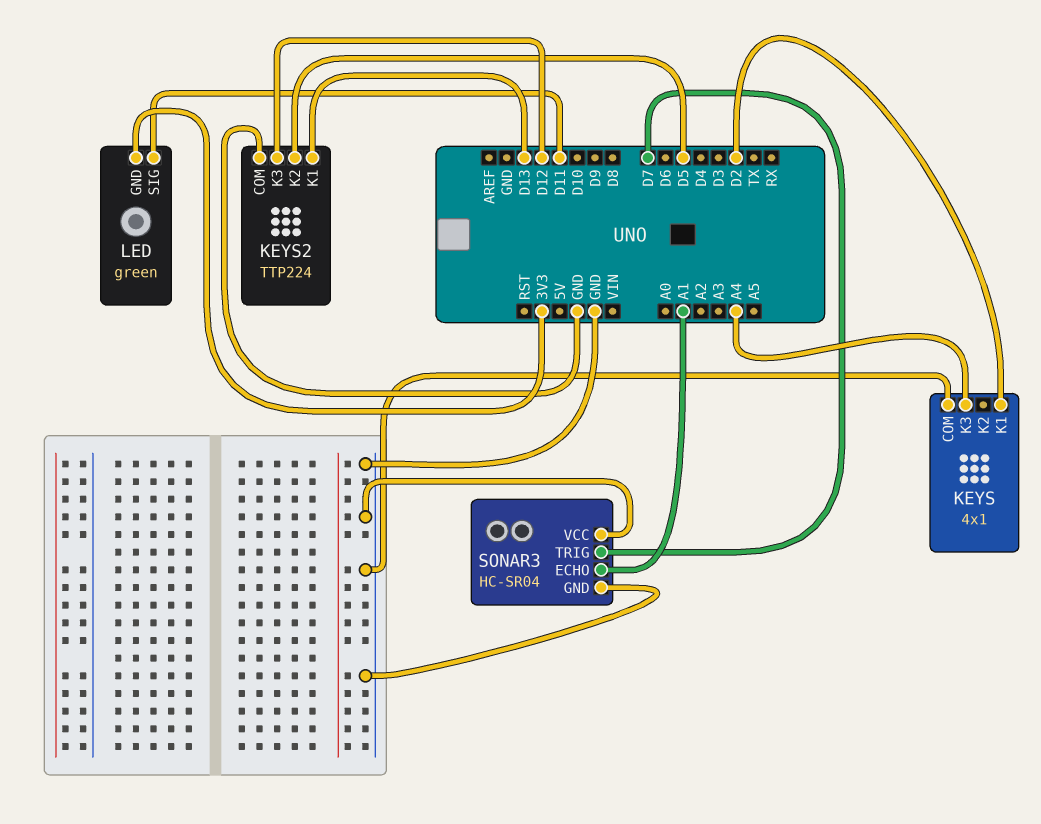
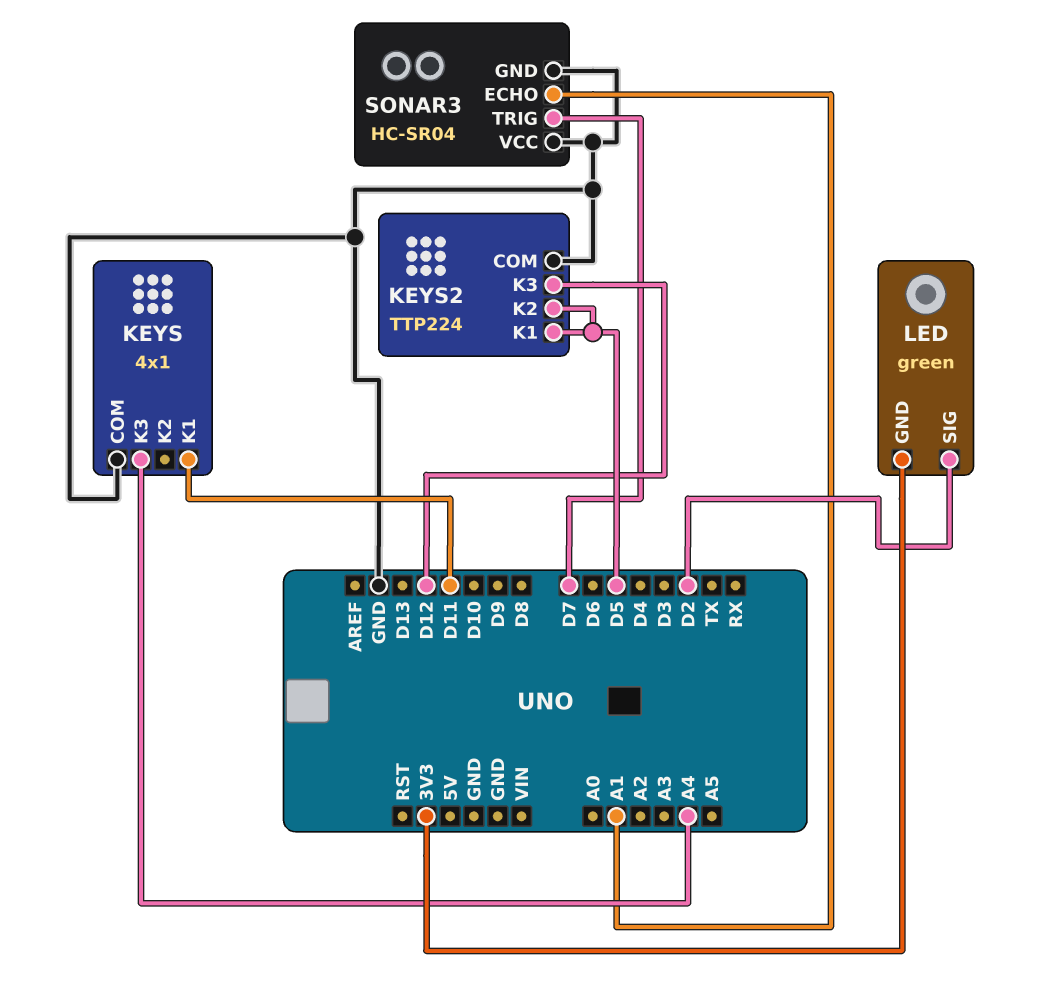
KEYS pin K1: D2 -> D11
KEYS2 pin K1: D13 -> D5
LED pin SIG: D11 -> D2

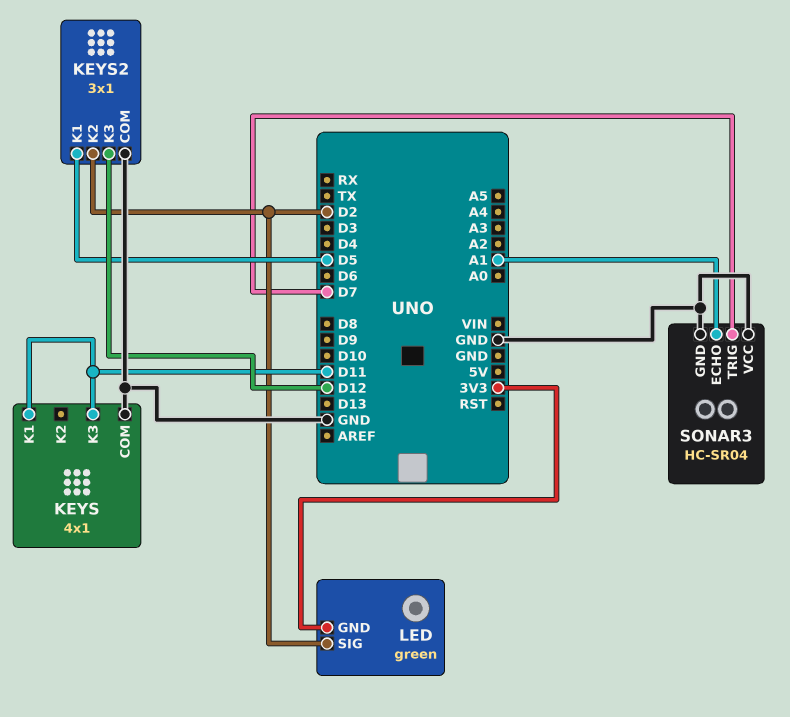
KEYS pin K3: A4 -> D11
KEYS2: TTP224 -> 3x1
KEYS2 pin K2: D5 -> D2

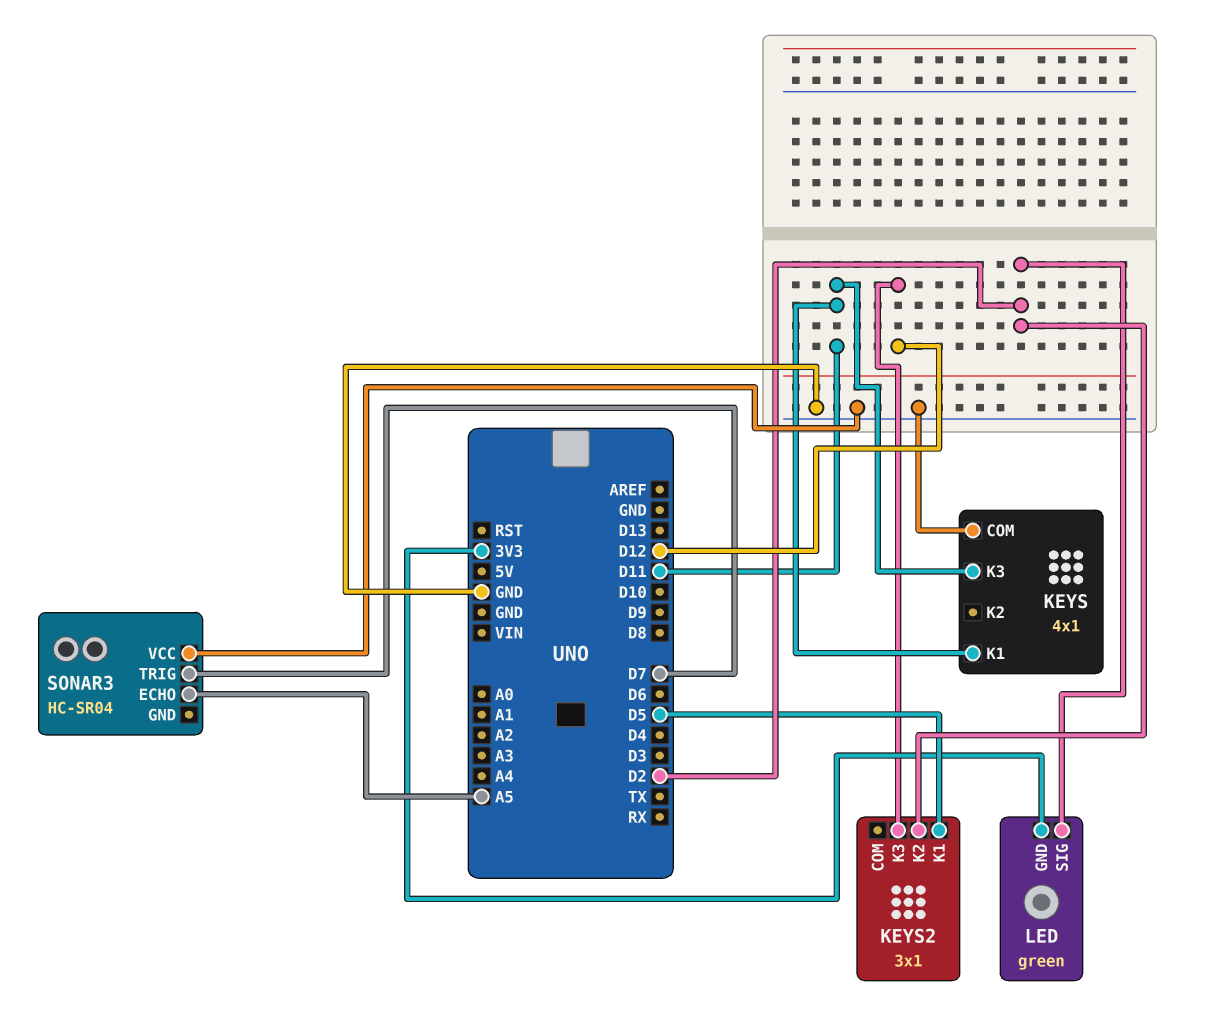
KEYS2 pin COM: GND -> none
SONAR3 pin ECHO: A1 -> A5
SONAR3 pin GND: GND -> none

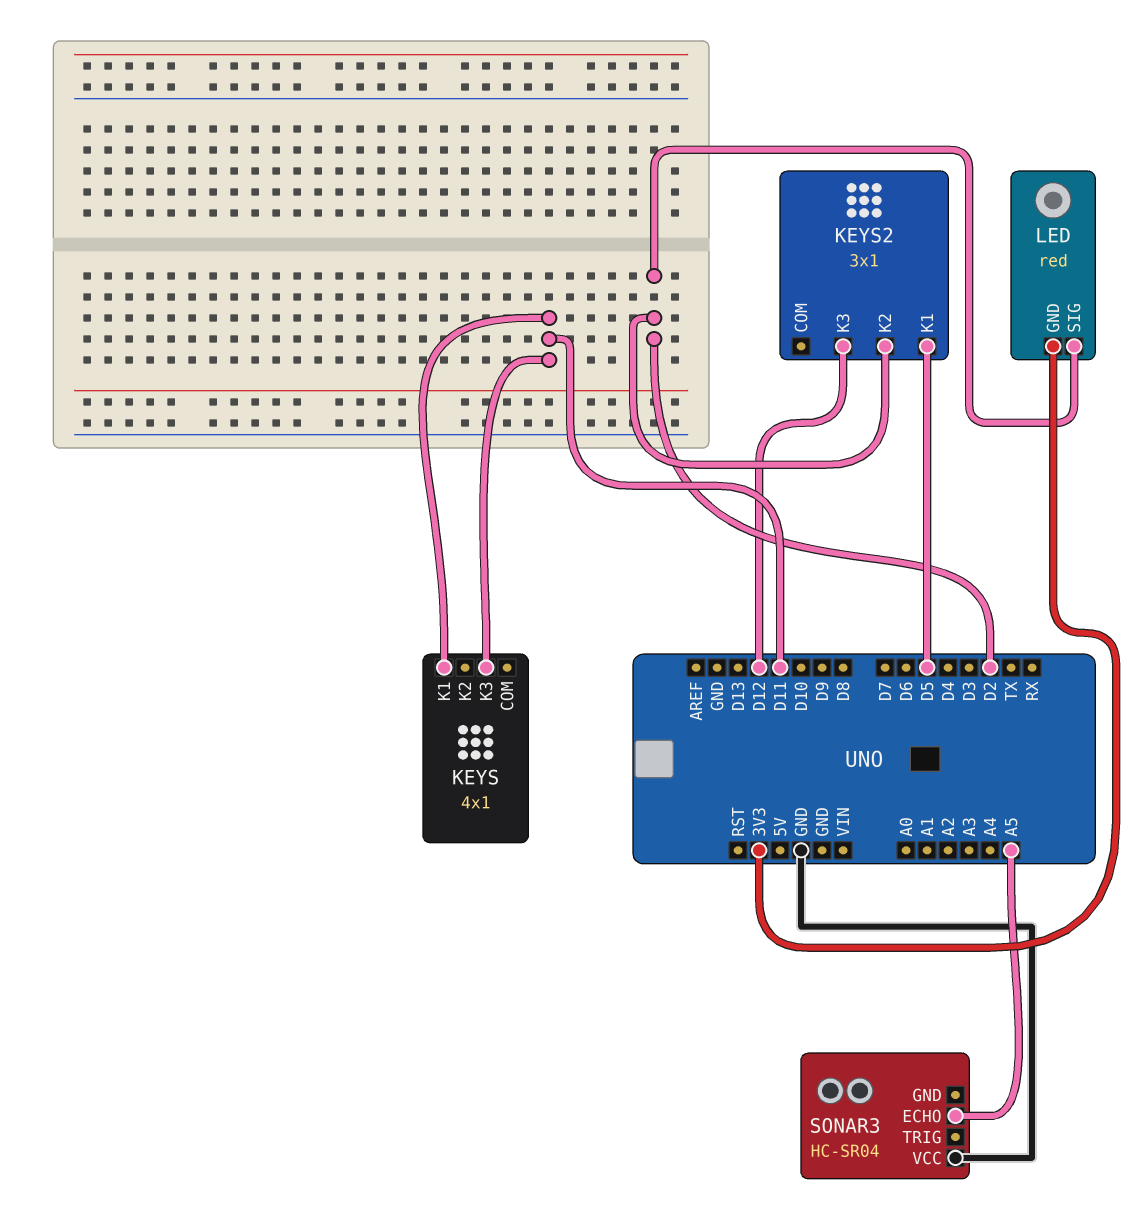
KEYS pin COM: GND -> none
LED: green -> red
SONAR3 pin TRIG: D7 -> none

